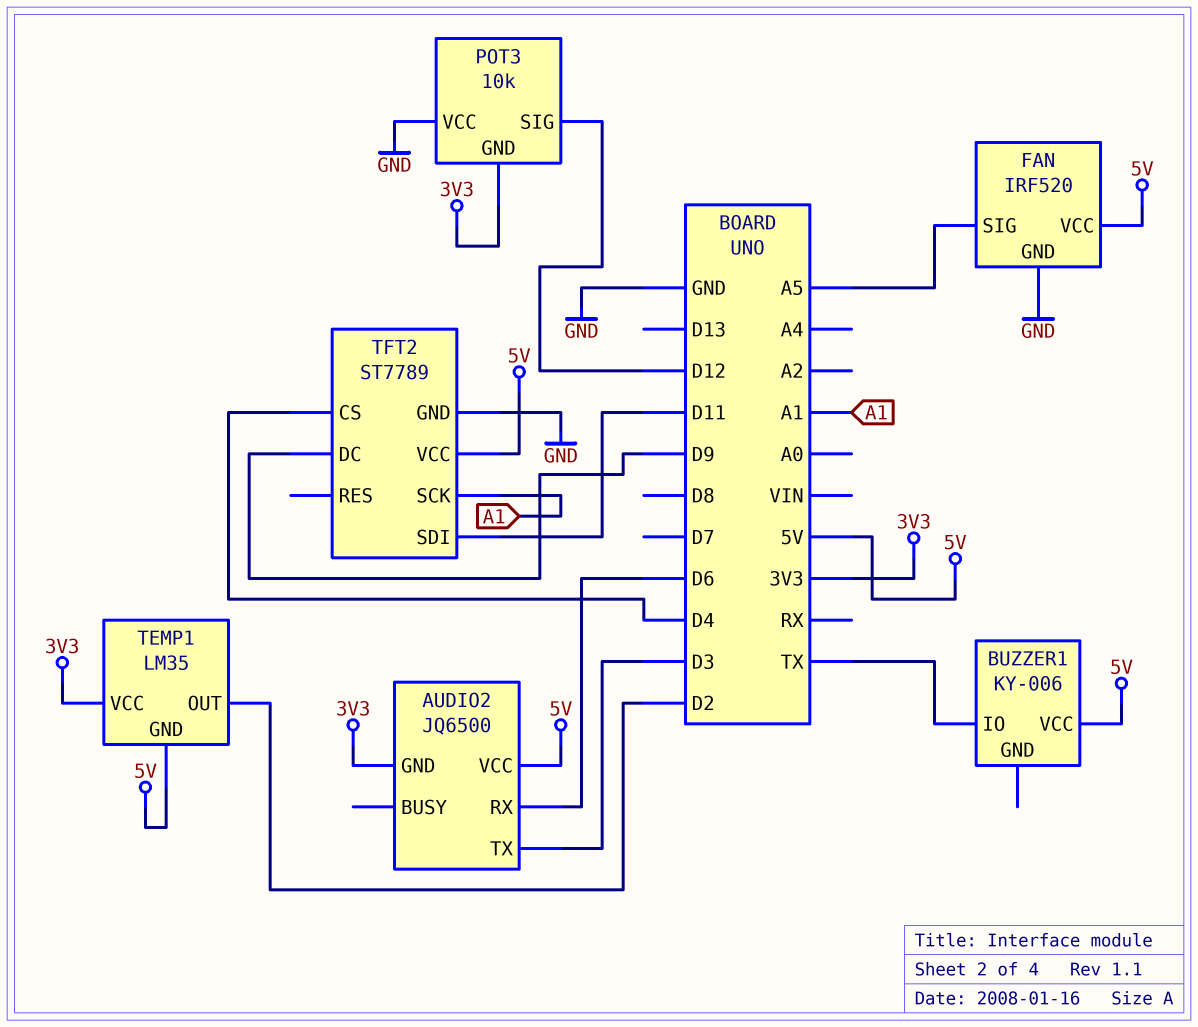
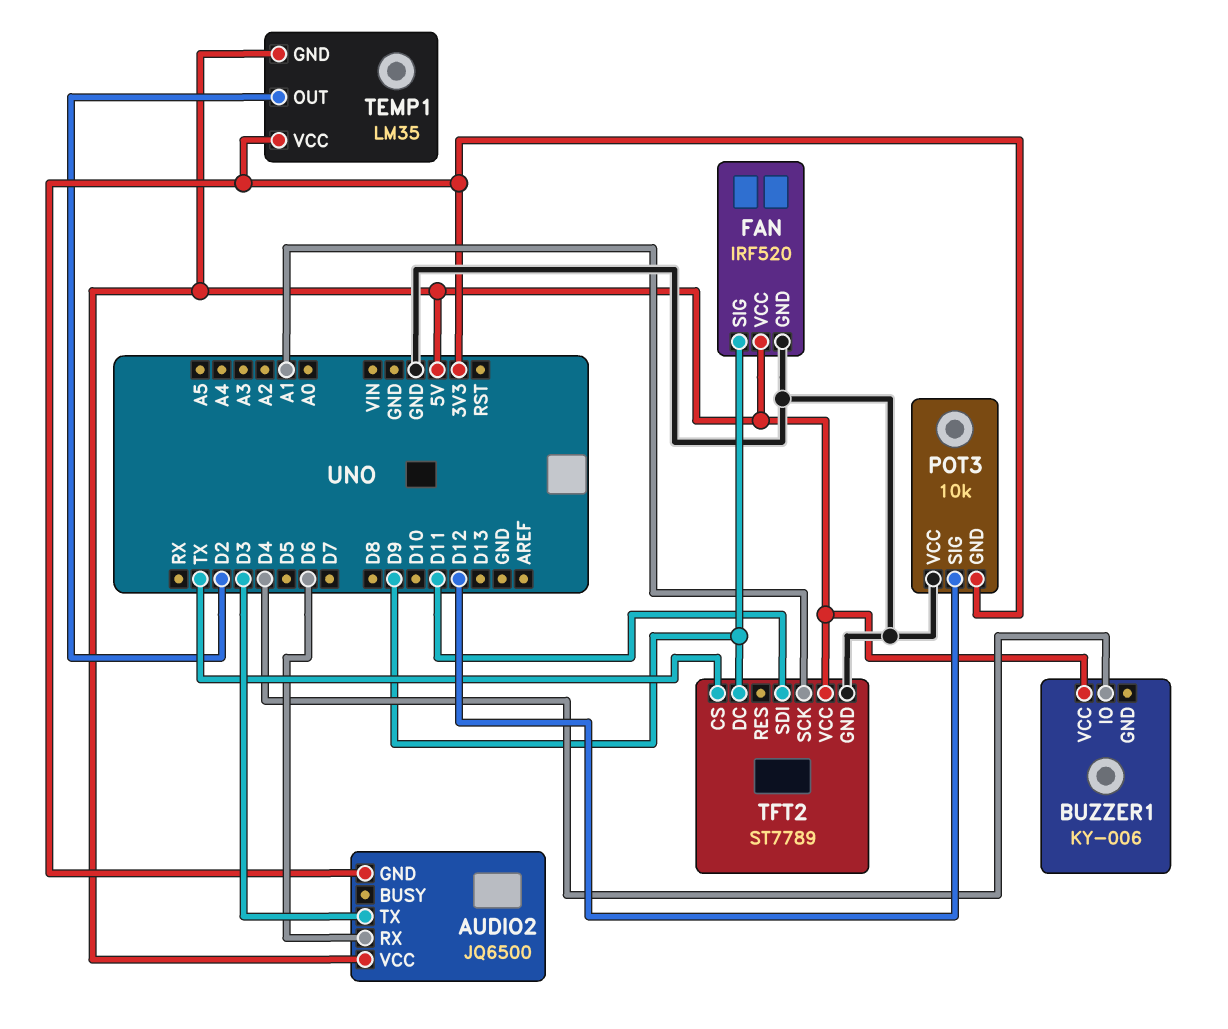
BUZZER1 pin IO: TX -> D4
FAN pin SIG: A5 -> D9
TFT2 pin CS: D4 -> TX

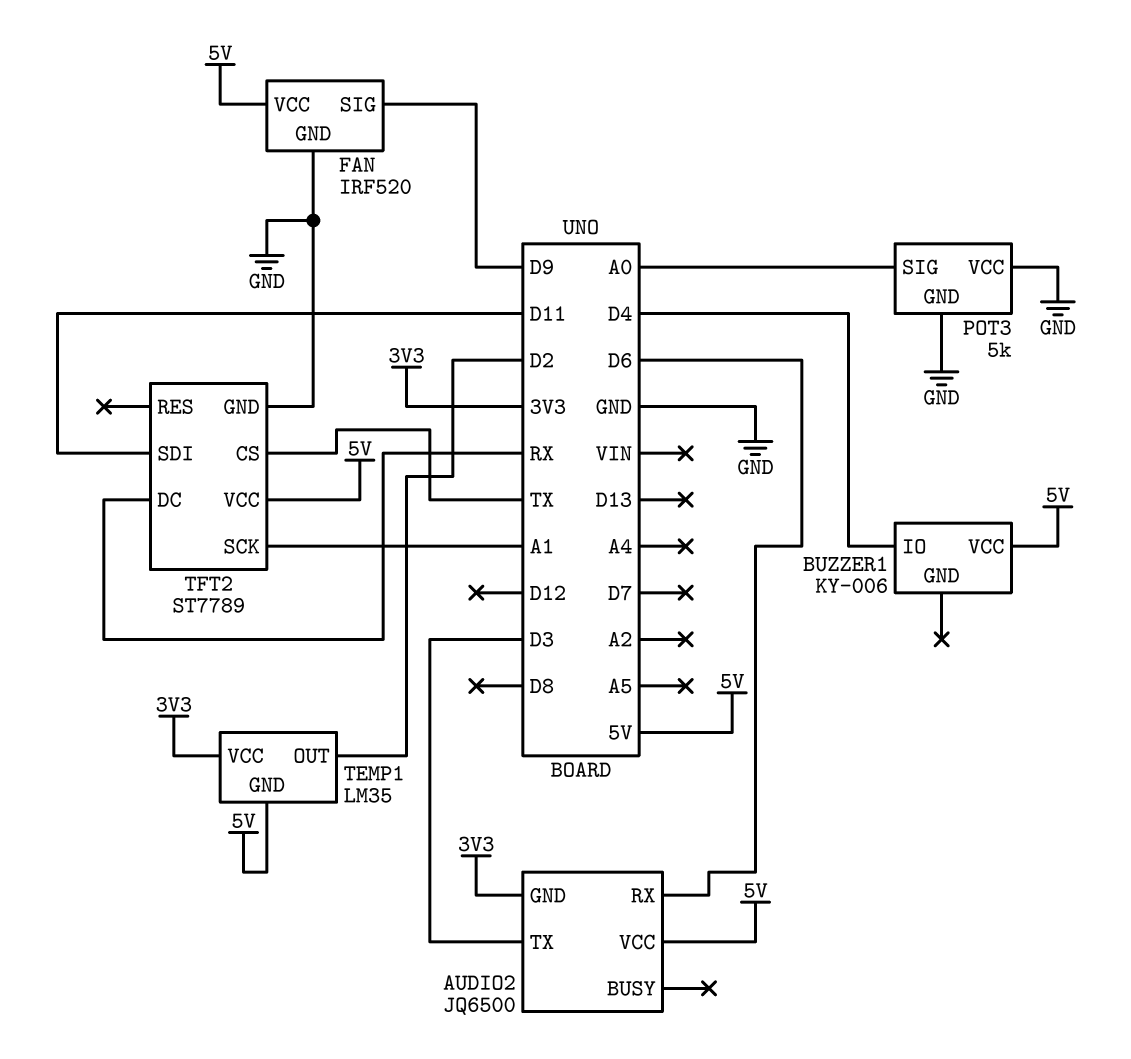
POT3: 10k -> 5k
POT3 pin GND: 3V3 -> GND
POT3 pin SIG: D12 -> A0
TFT2 pin DC: D9 -> RX

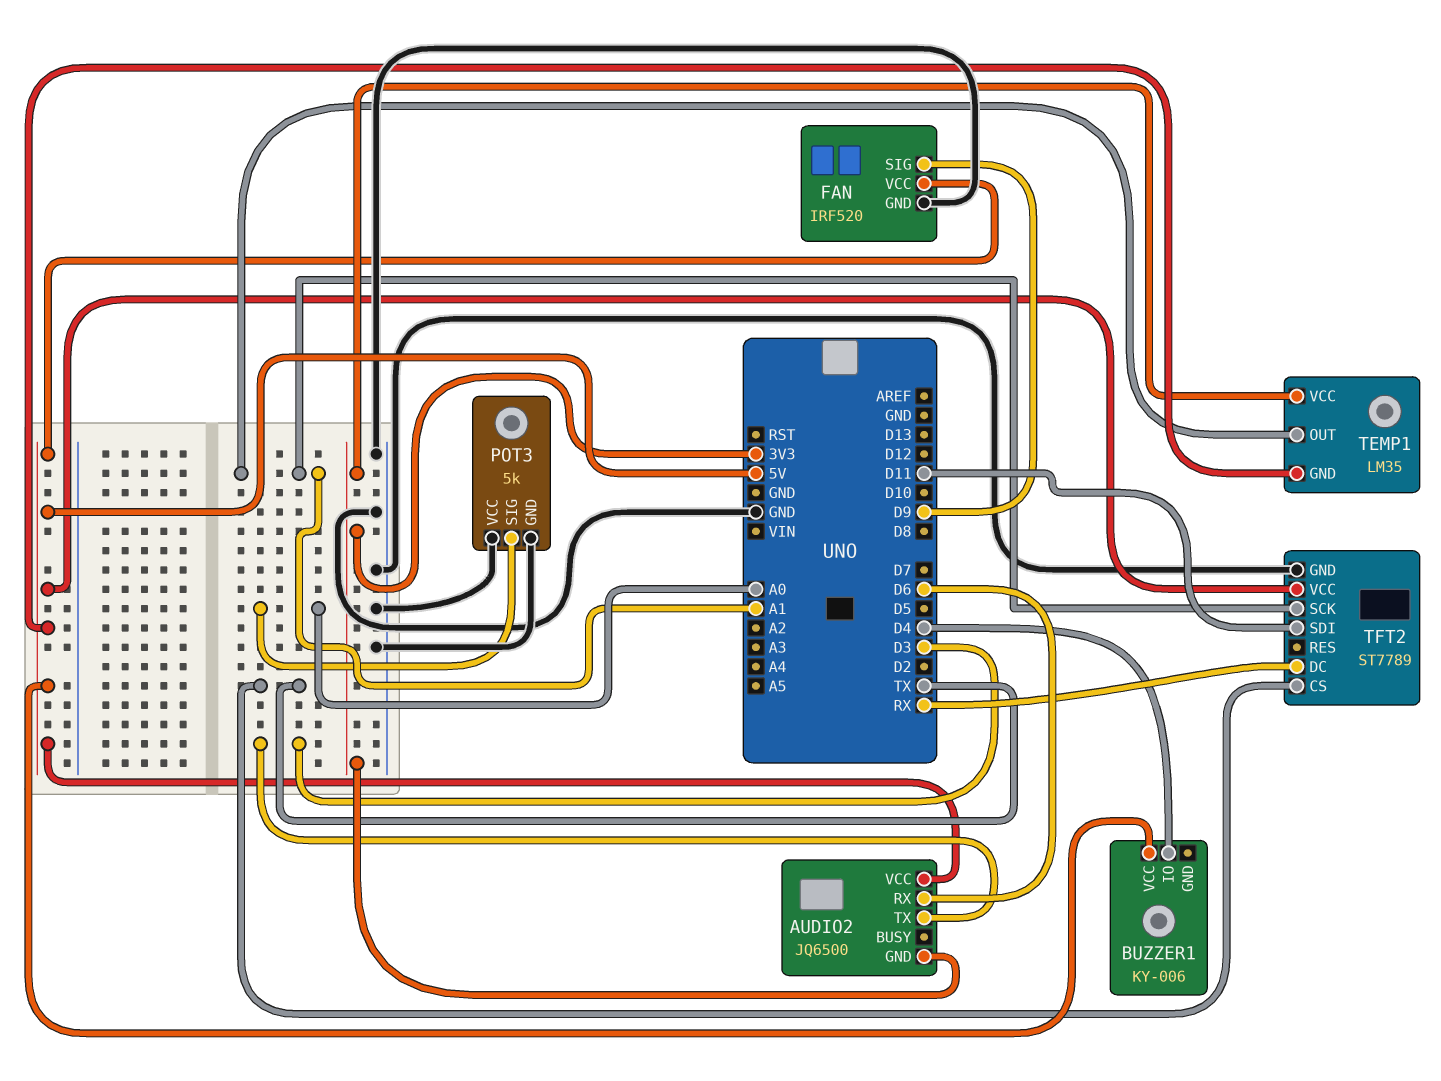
TEMP1 pin OUT: D2 -> A1

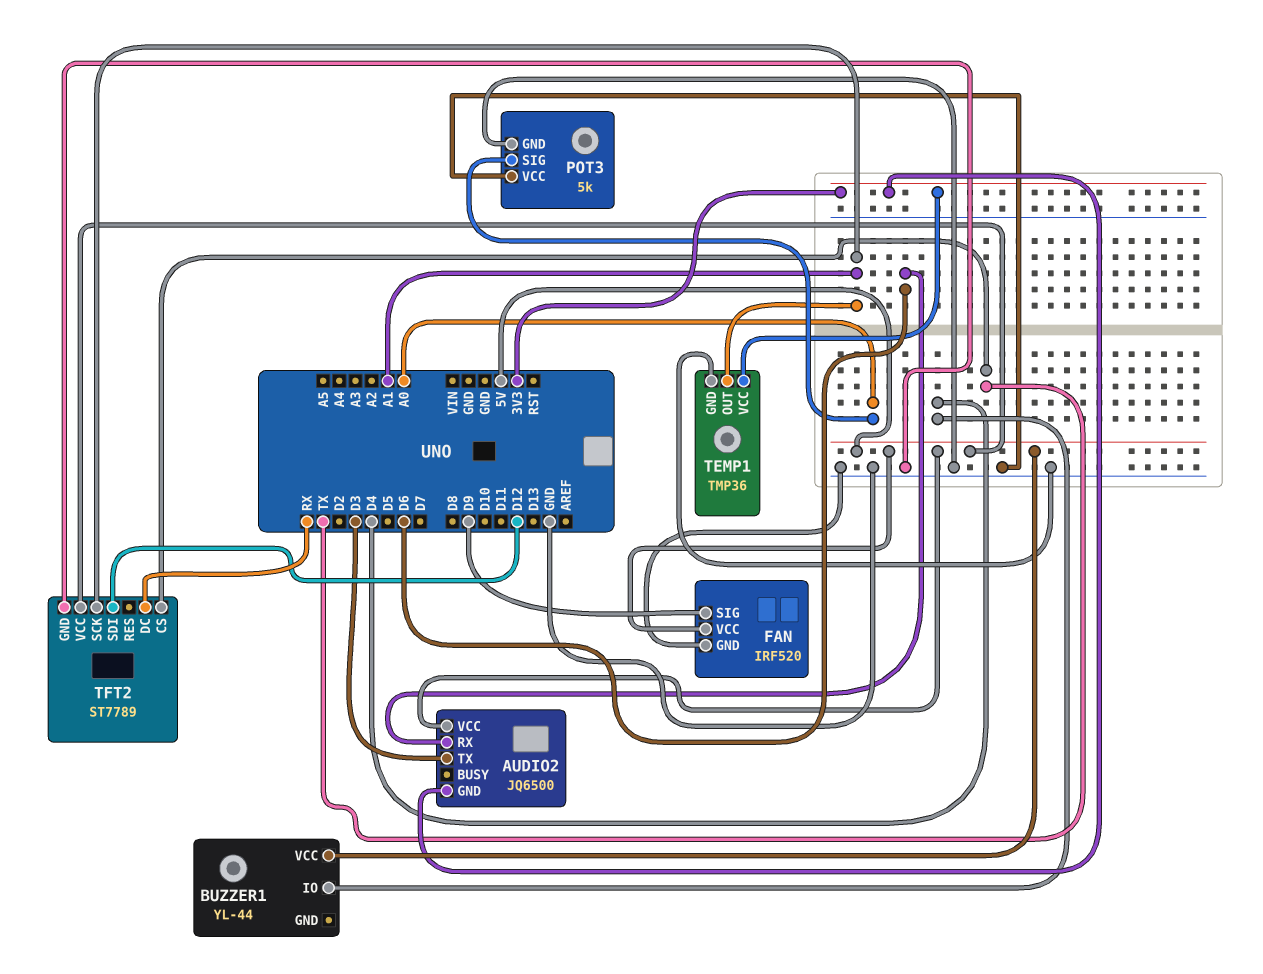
BUZZER1: KY-006 -> YL-44
TEMP1: LM35 -> TMP36
TEMP1 pin GND: 5V -> GND
TFT2 pin SDI: D11 -> D12

